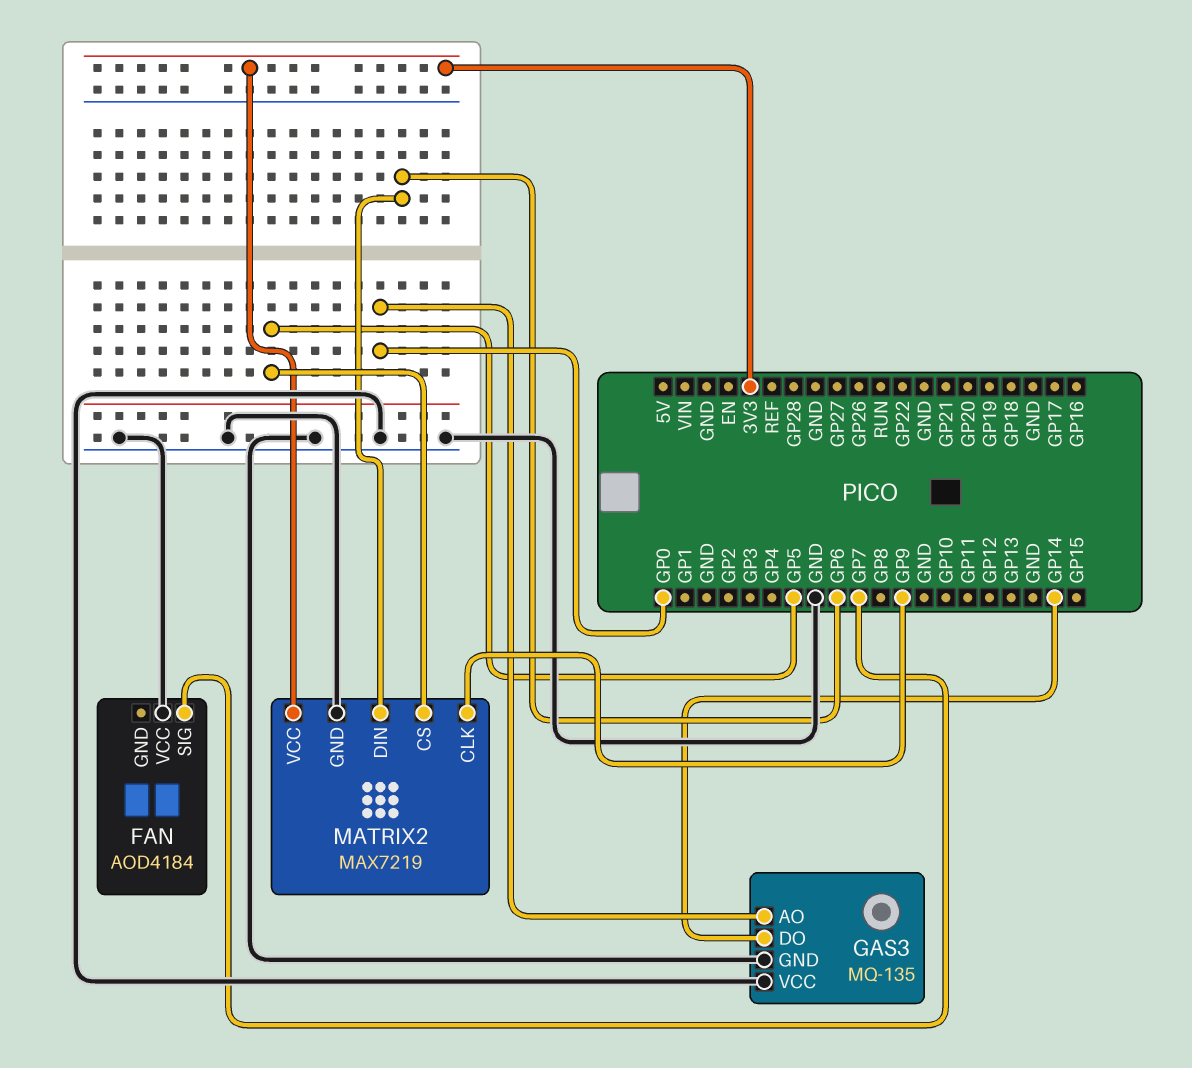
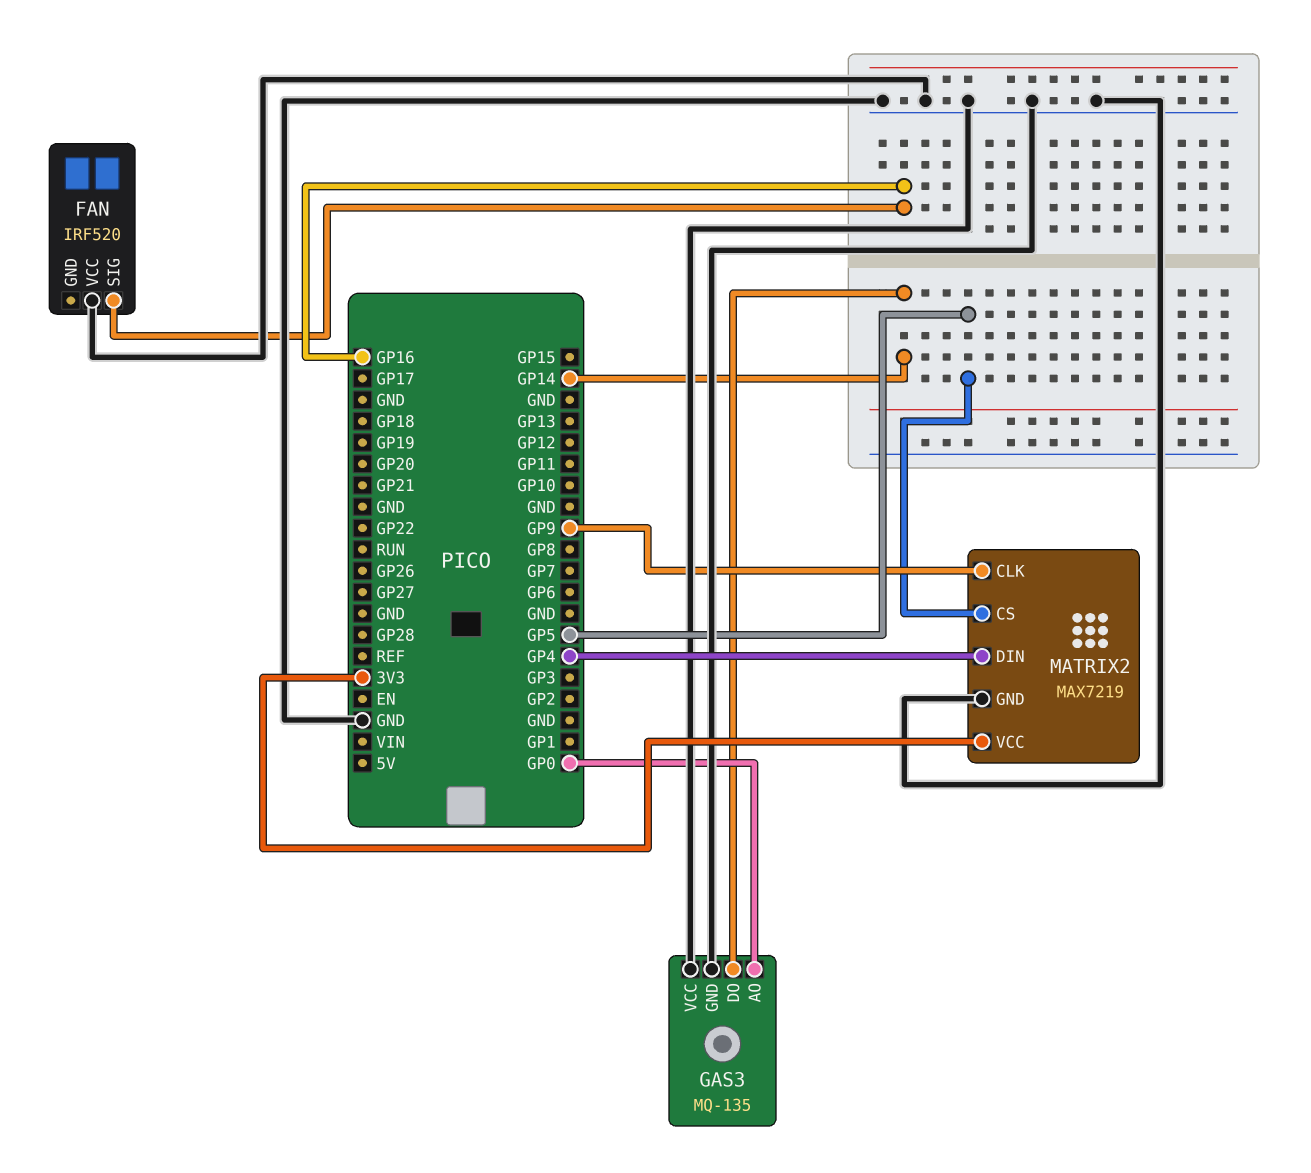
FAN: AOD4184 -> IRF520
FAN pin SIG: GP7 -> GP16
MATRIX2 pin DIN: GP6 -> GP4

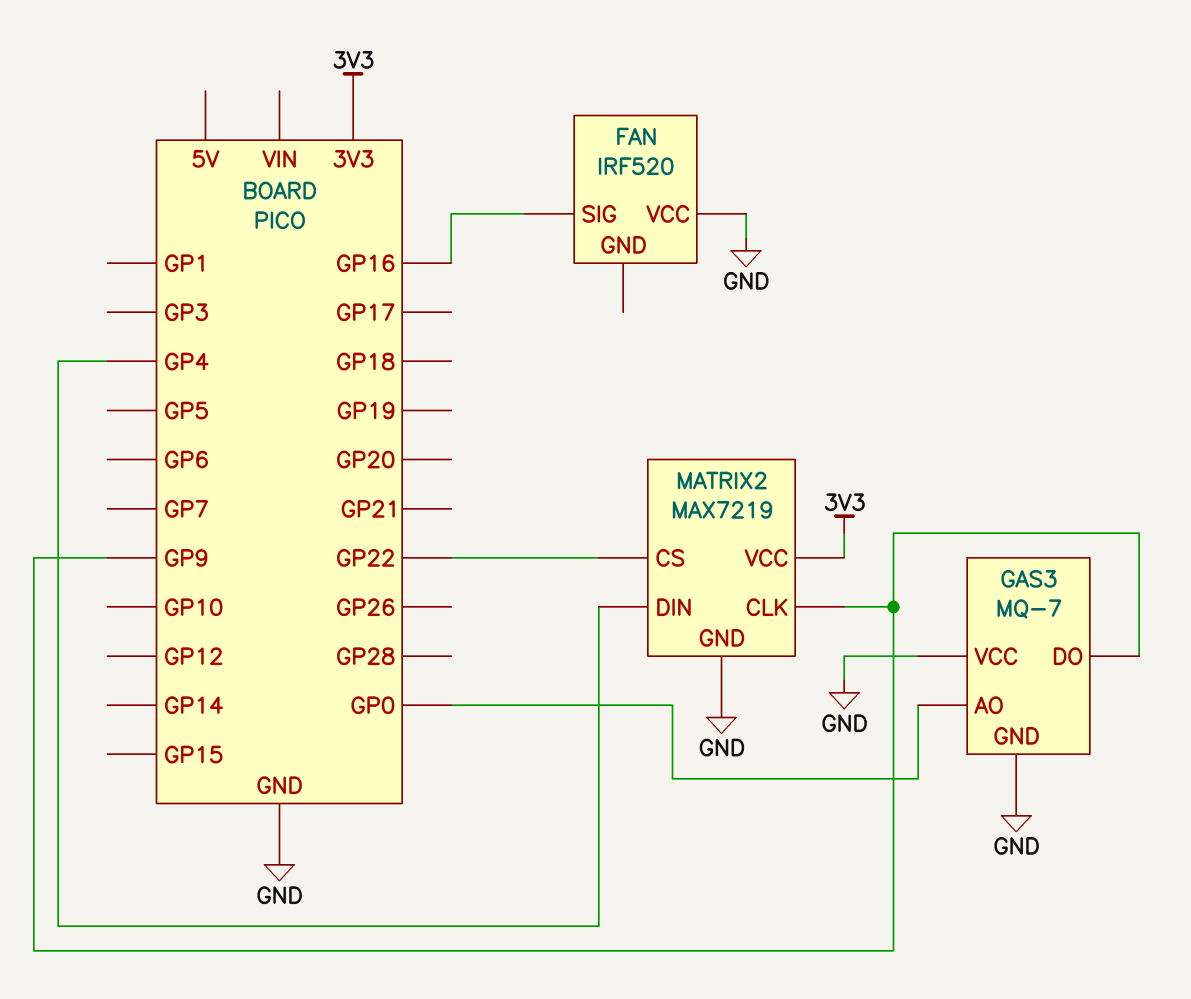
GAS3: MQ-135 -> MQ-7
GAS3 pin DO: GP14 -> GP9
MATRIX2 pin CS: GP5 -> GP22

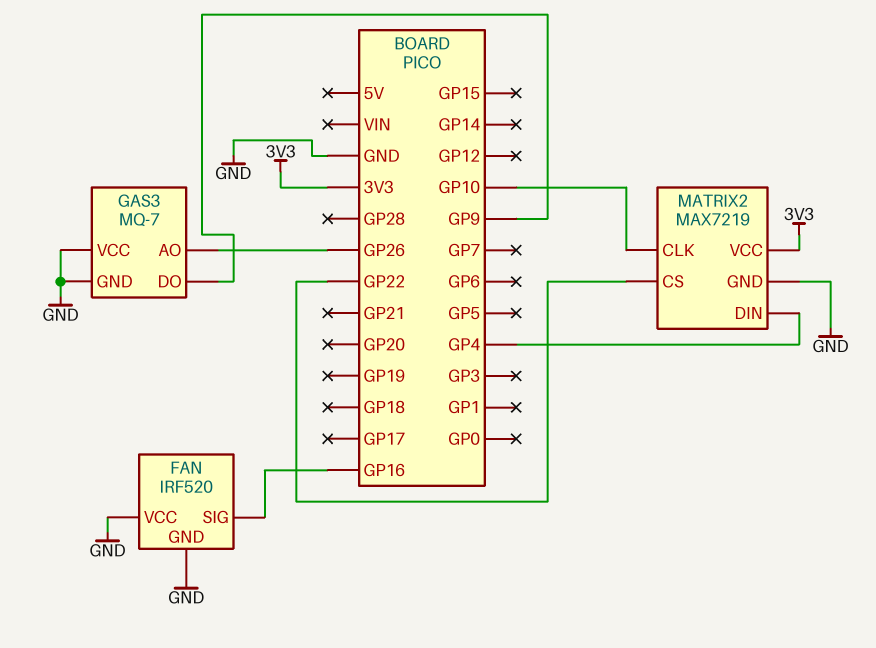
FAN pin GND: none -> GND
GAS3 pin AO: GP0 -> GP26
MATRIX2 pin CLK: GP9 -> GP10

